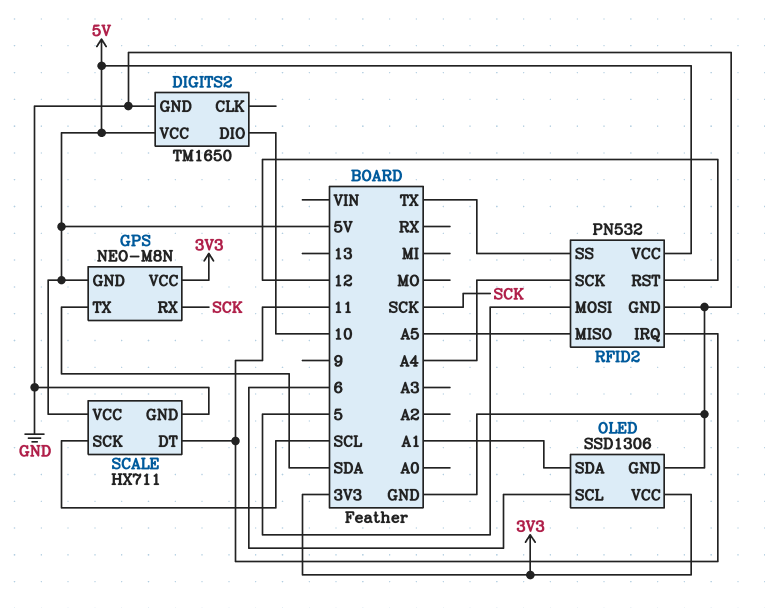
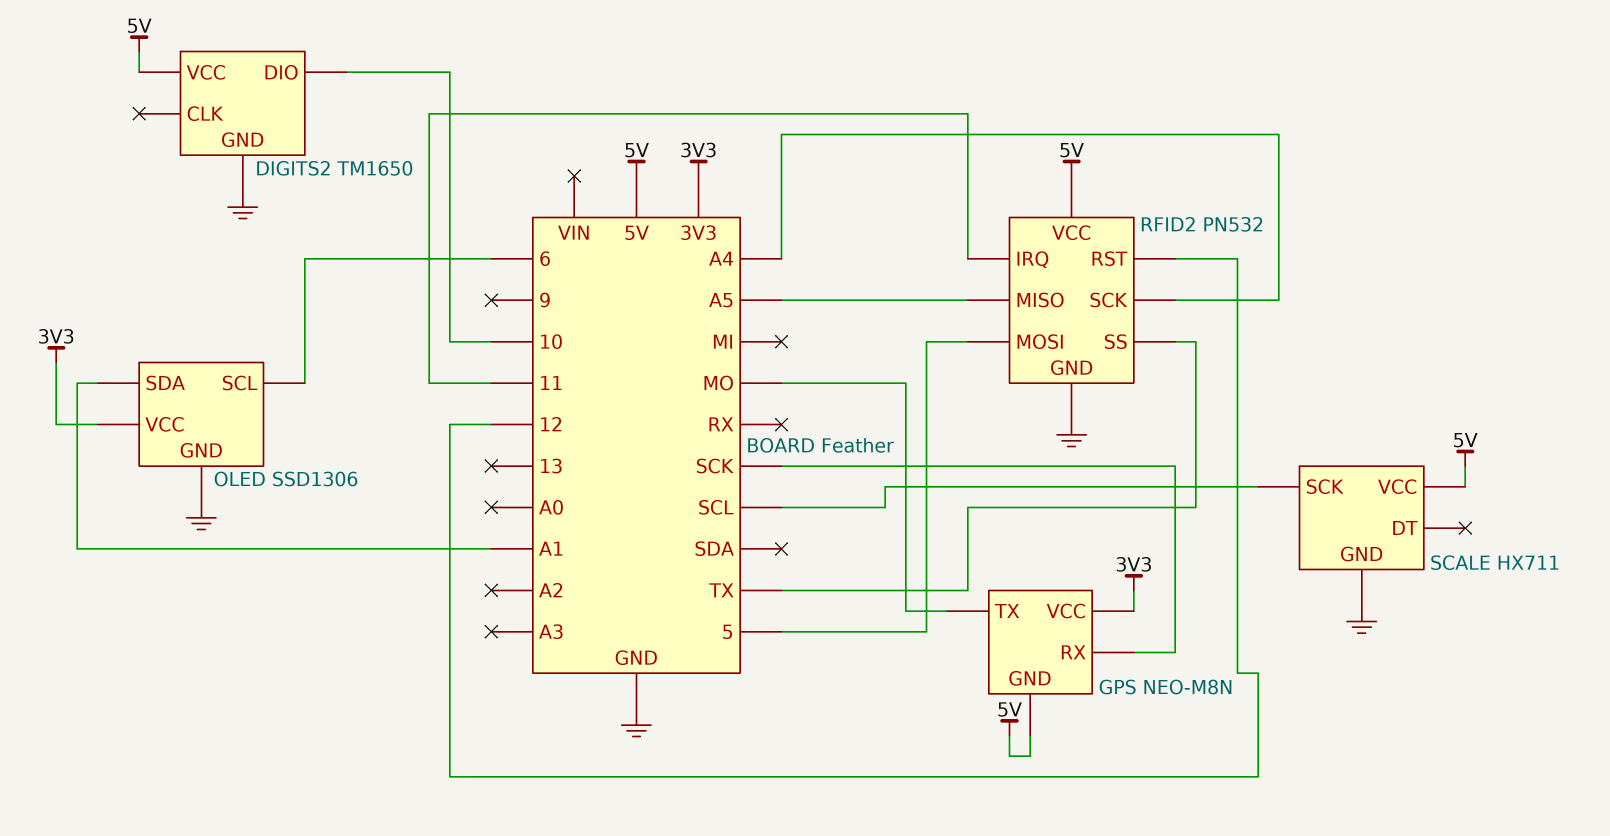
GPS pin TX: SDA -> MO
SCALE pin DT: 11 -> none

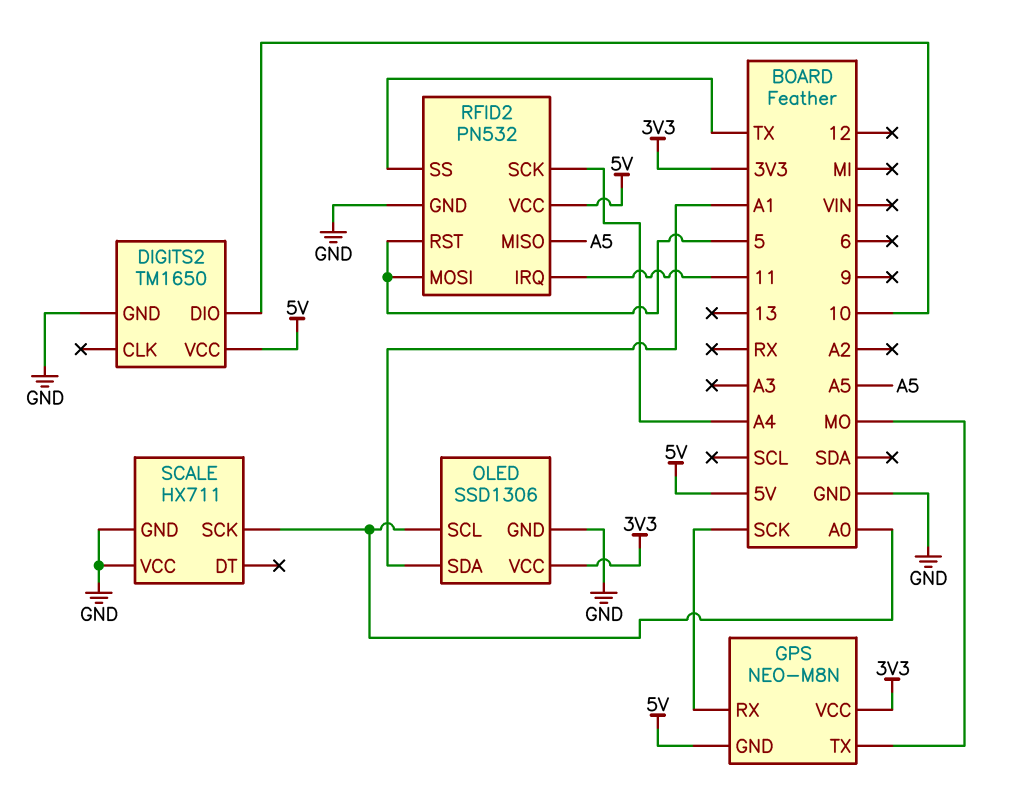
OLED pin SCL: 6 -> A0
RFID2 pin RST: 12 -> 5
SCALE pin SCK: SCL -> A0
SCALE pin VCC: 5V -> GND

